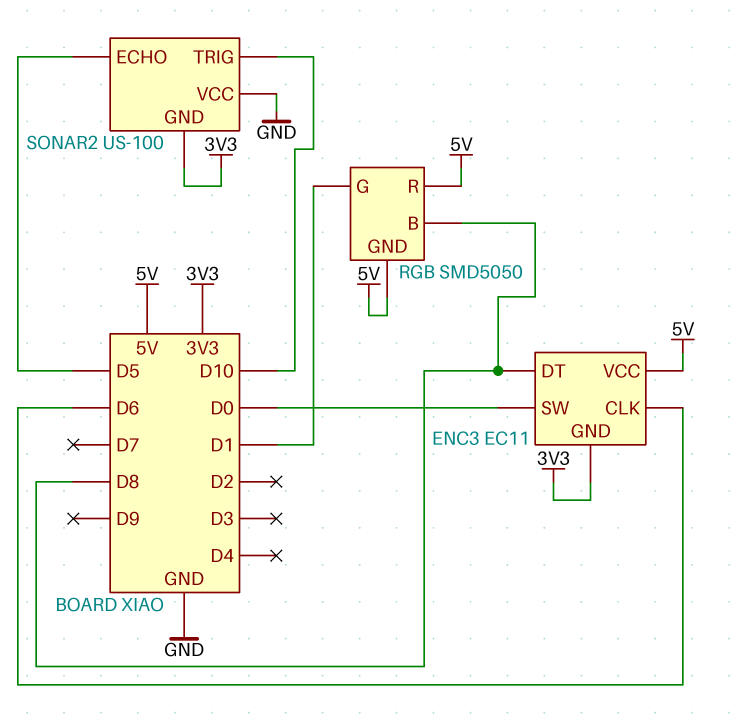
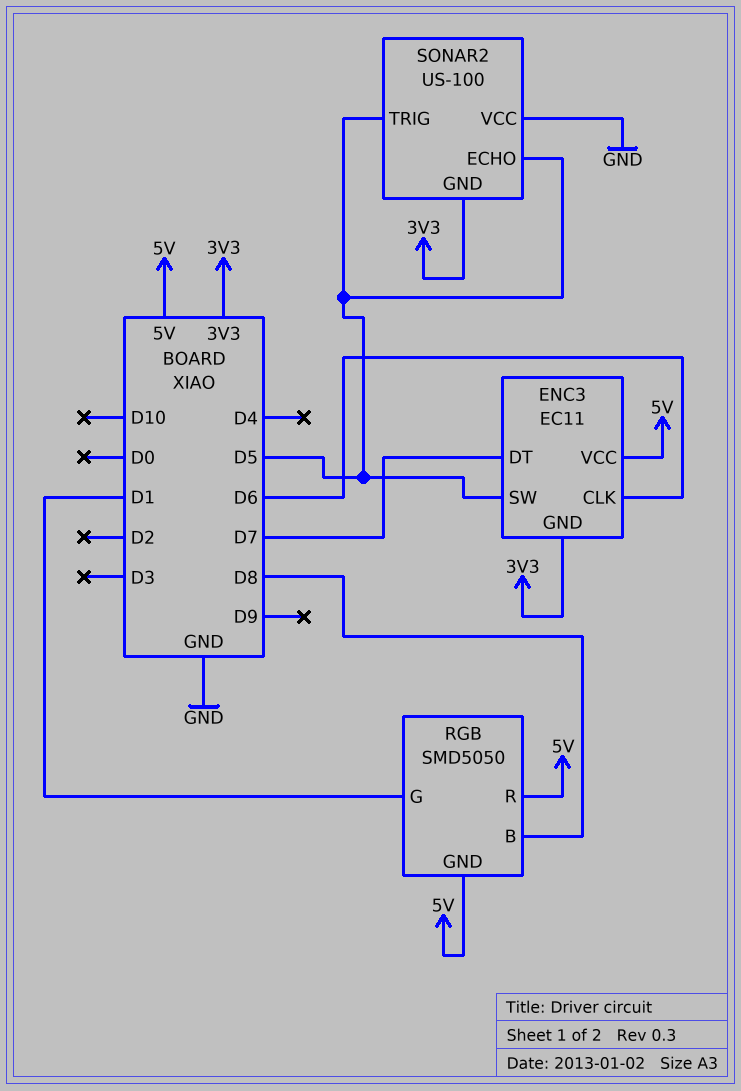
ENC3 pin DT: D8 -> D7
ENC3 pin SW: D0 -> D5
SONAR2 pin TRIG: D10 -> D5

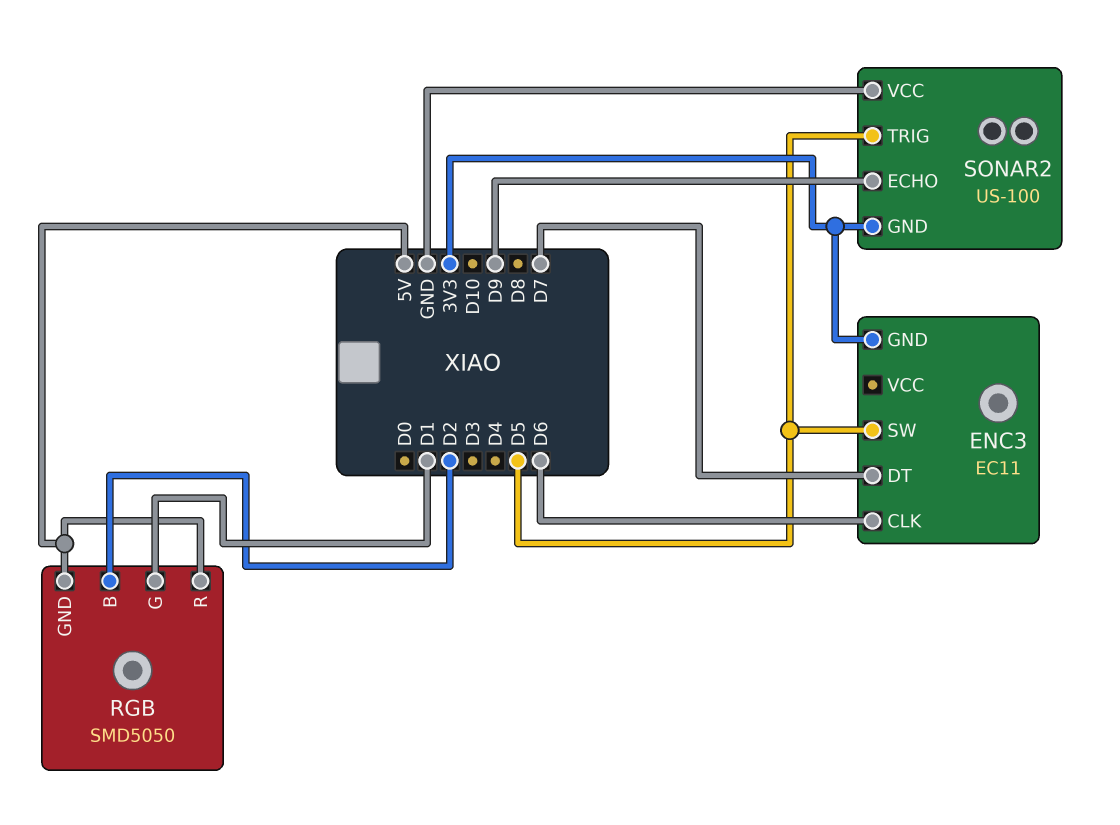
ENC3 pin VCC: 5V -> none
RGB pin B: D8 -> D2
SONAR2 pin ECHO: D5 -> D9

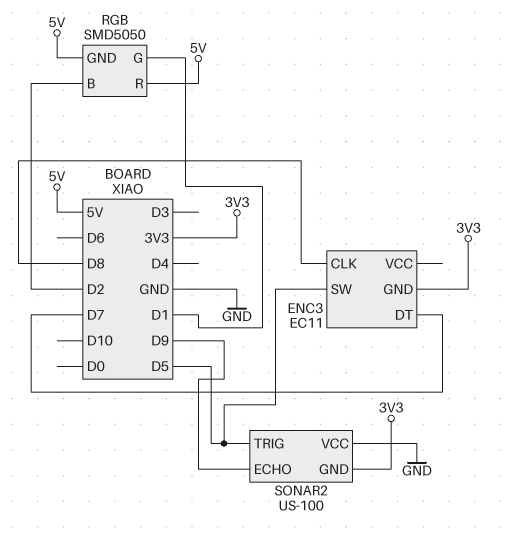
ENC3 pin CLK: D6 -> D8

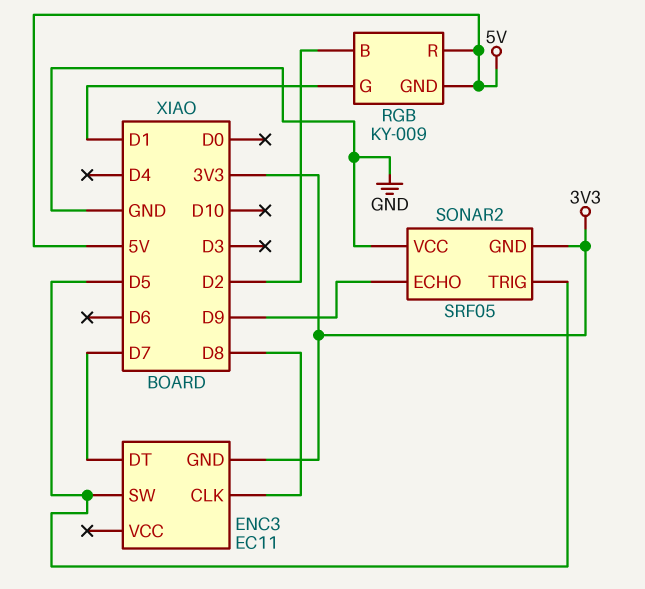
RGB: SMD5050 -> KY-009
SONAR2: US-100 -> SRF05

